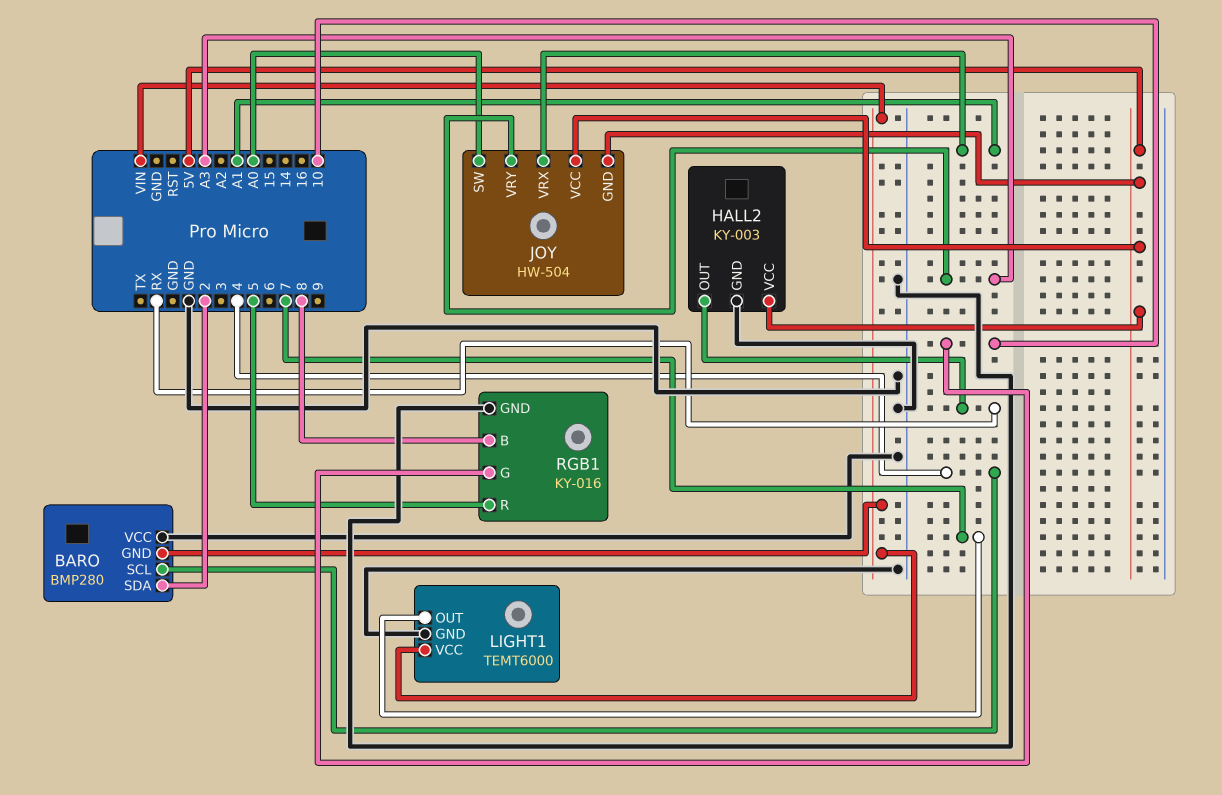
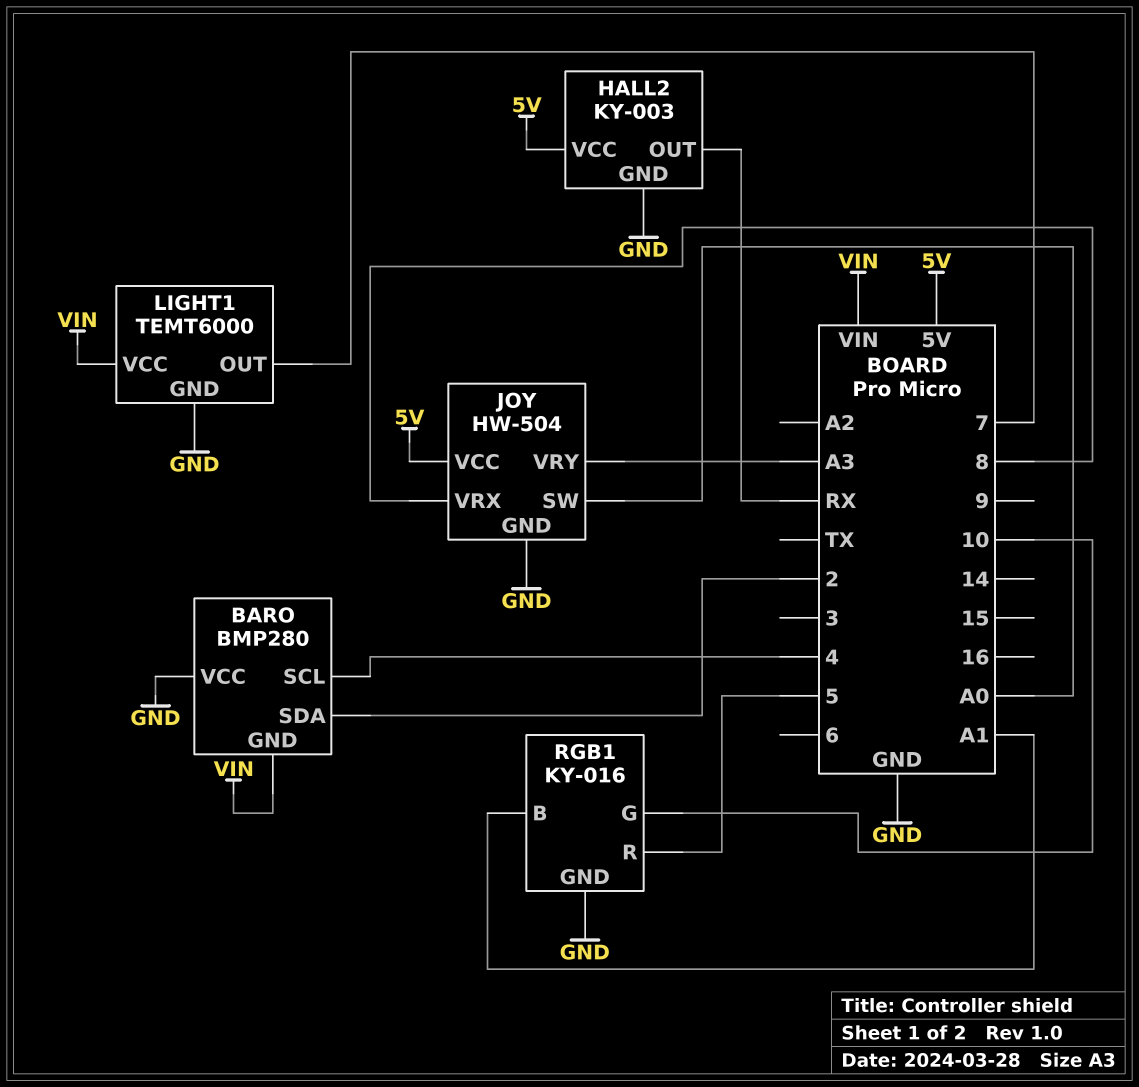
JOY pin GND: 5V -> GND
JOY pin VRX: A1 -> 8
RGB1 pin B: 8 -> A1

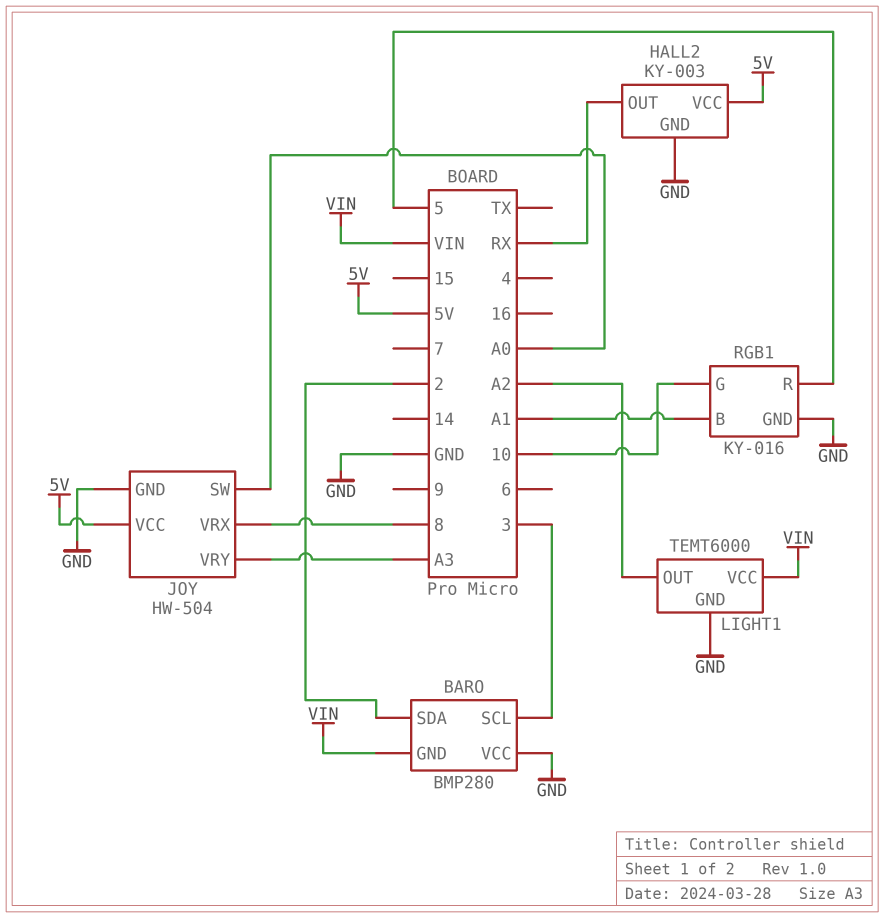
BARO pin SCL: 4 -> 3
LIGHT1 pin OUT: 7 -> A2

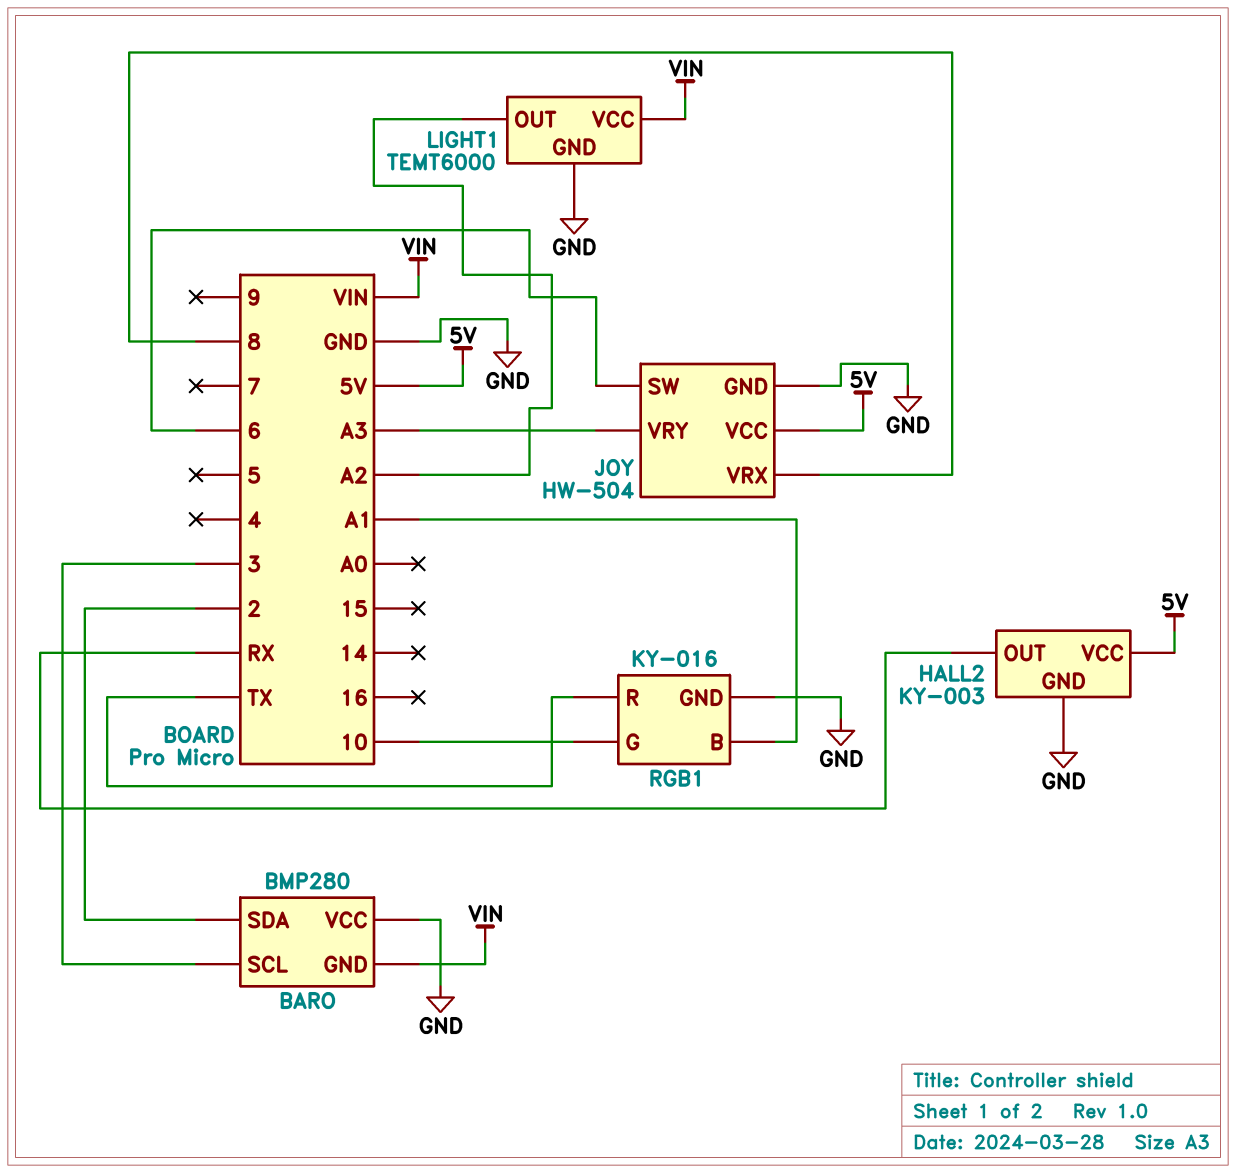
JOY pin SW: A0 -> 6
RGB1 pin R: 5 -> TX

